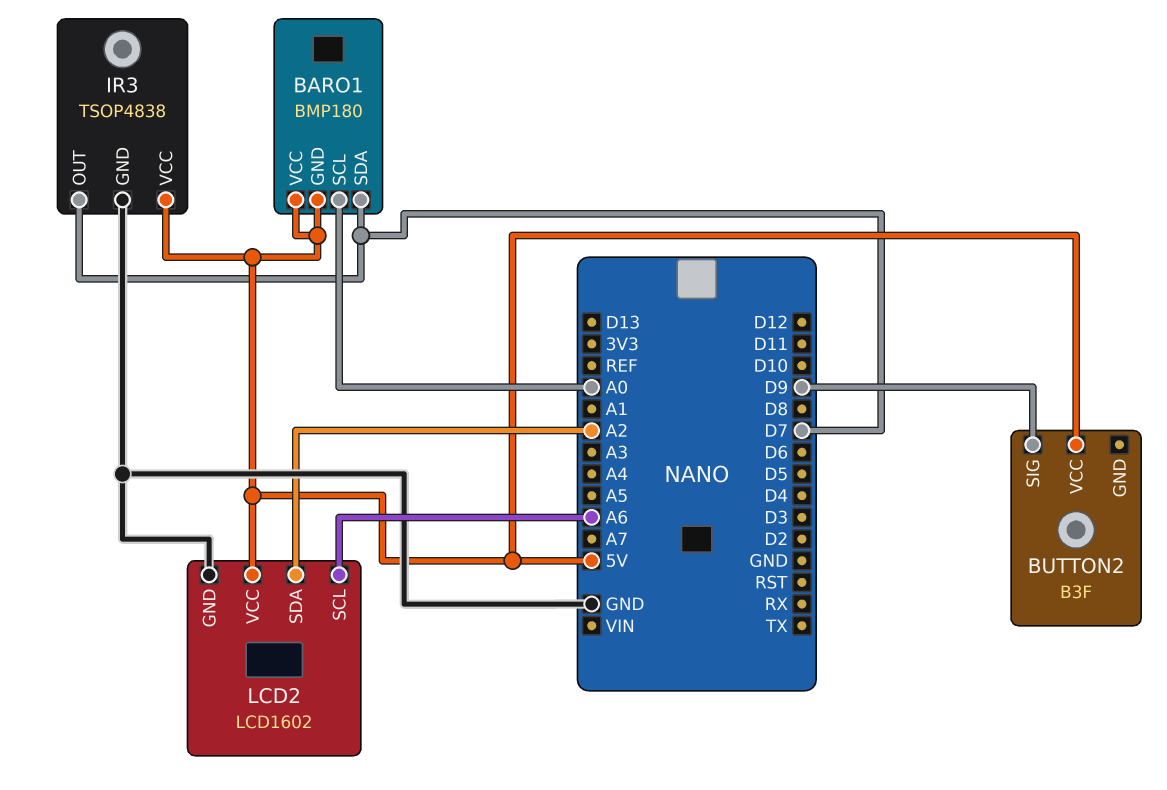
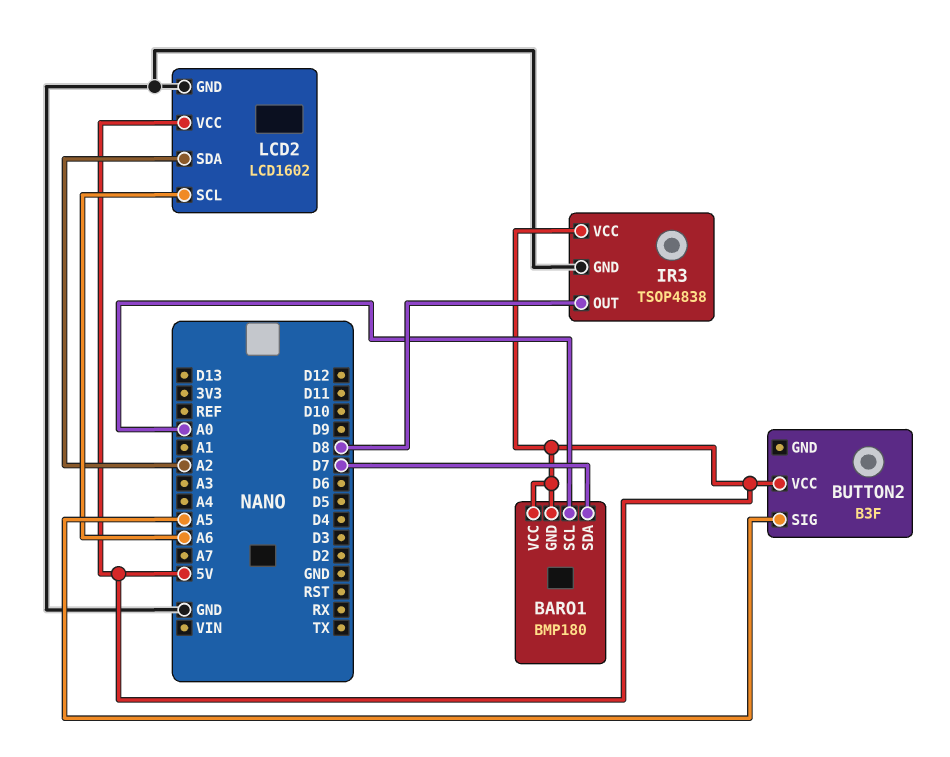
BUTTON2 pin SIG: D9 -> A5
IR3 pin OUT: D7 -> D8

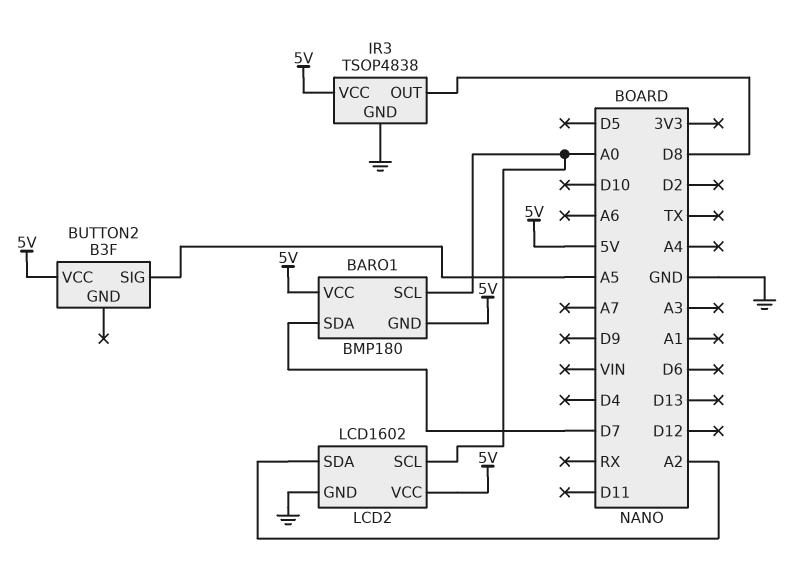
LCD2 pin SCL: A6 -> A0

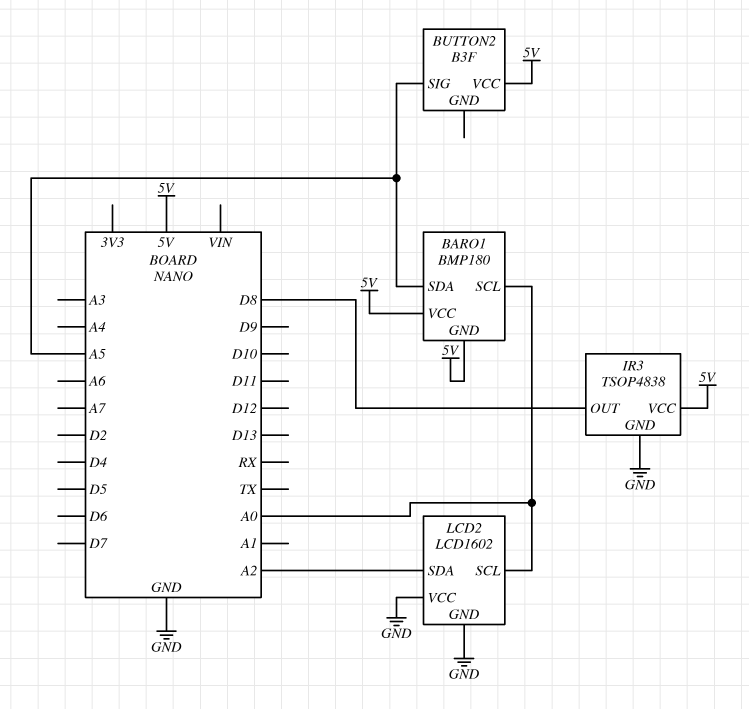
BARO1 pin SDA: D7 -> A5
LCD2 pin VCC: 5V -> GND

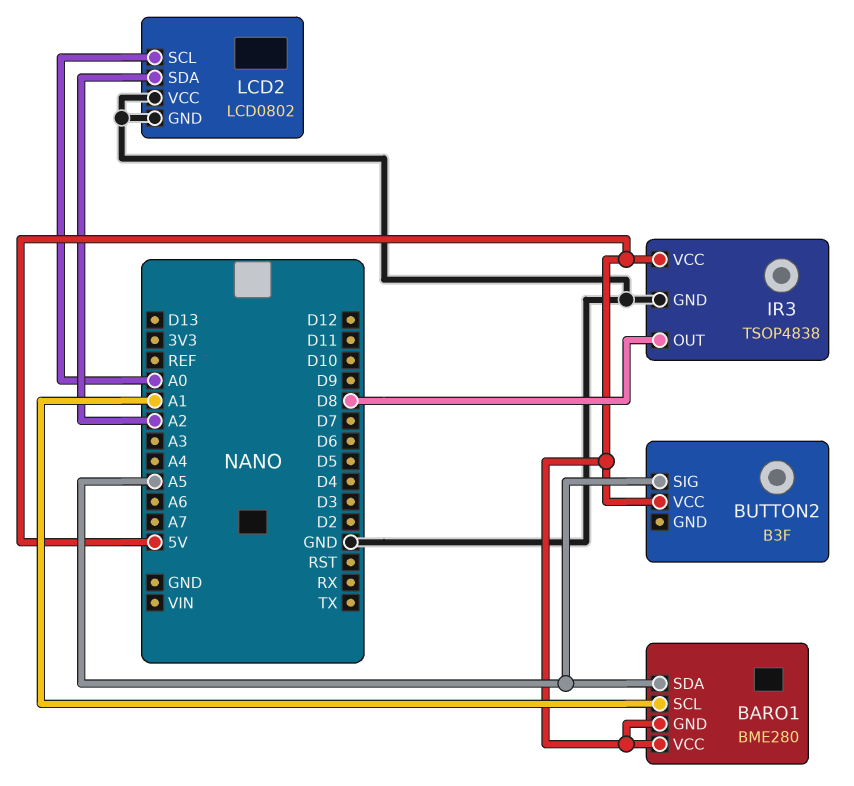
BARO1: BMP180 -> BME280
BARO1 pin SCL: A0 -> A1
LCD2: LCD1602 -> LCD0802

